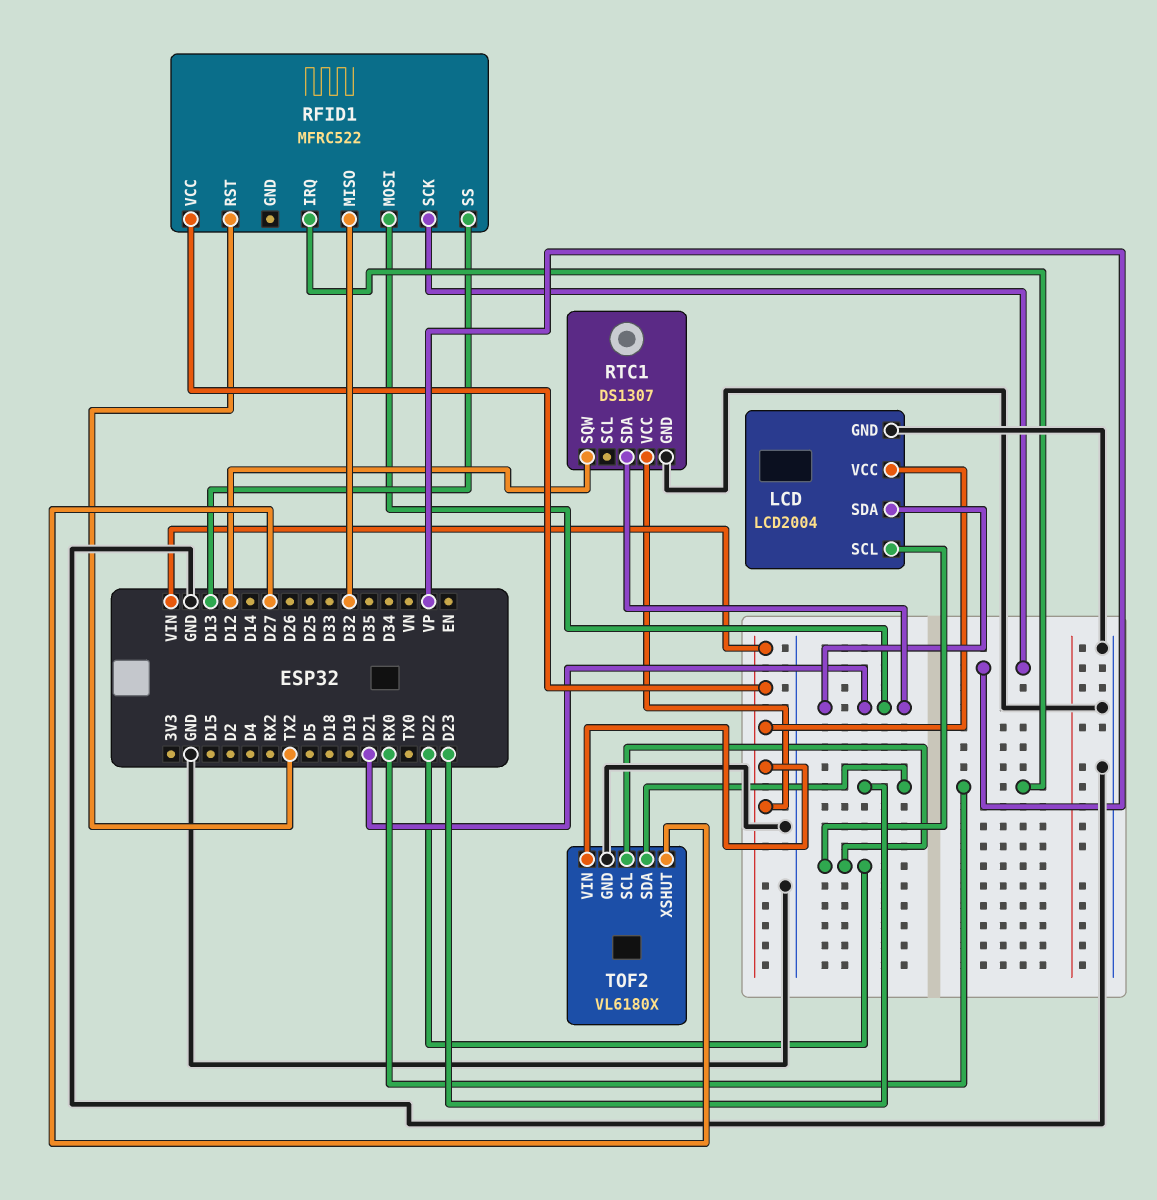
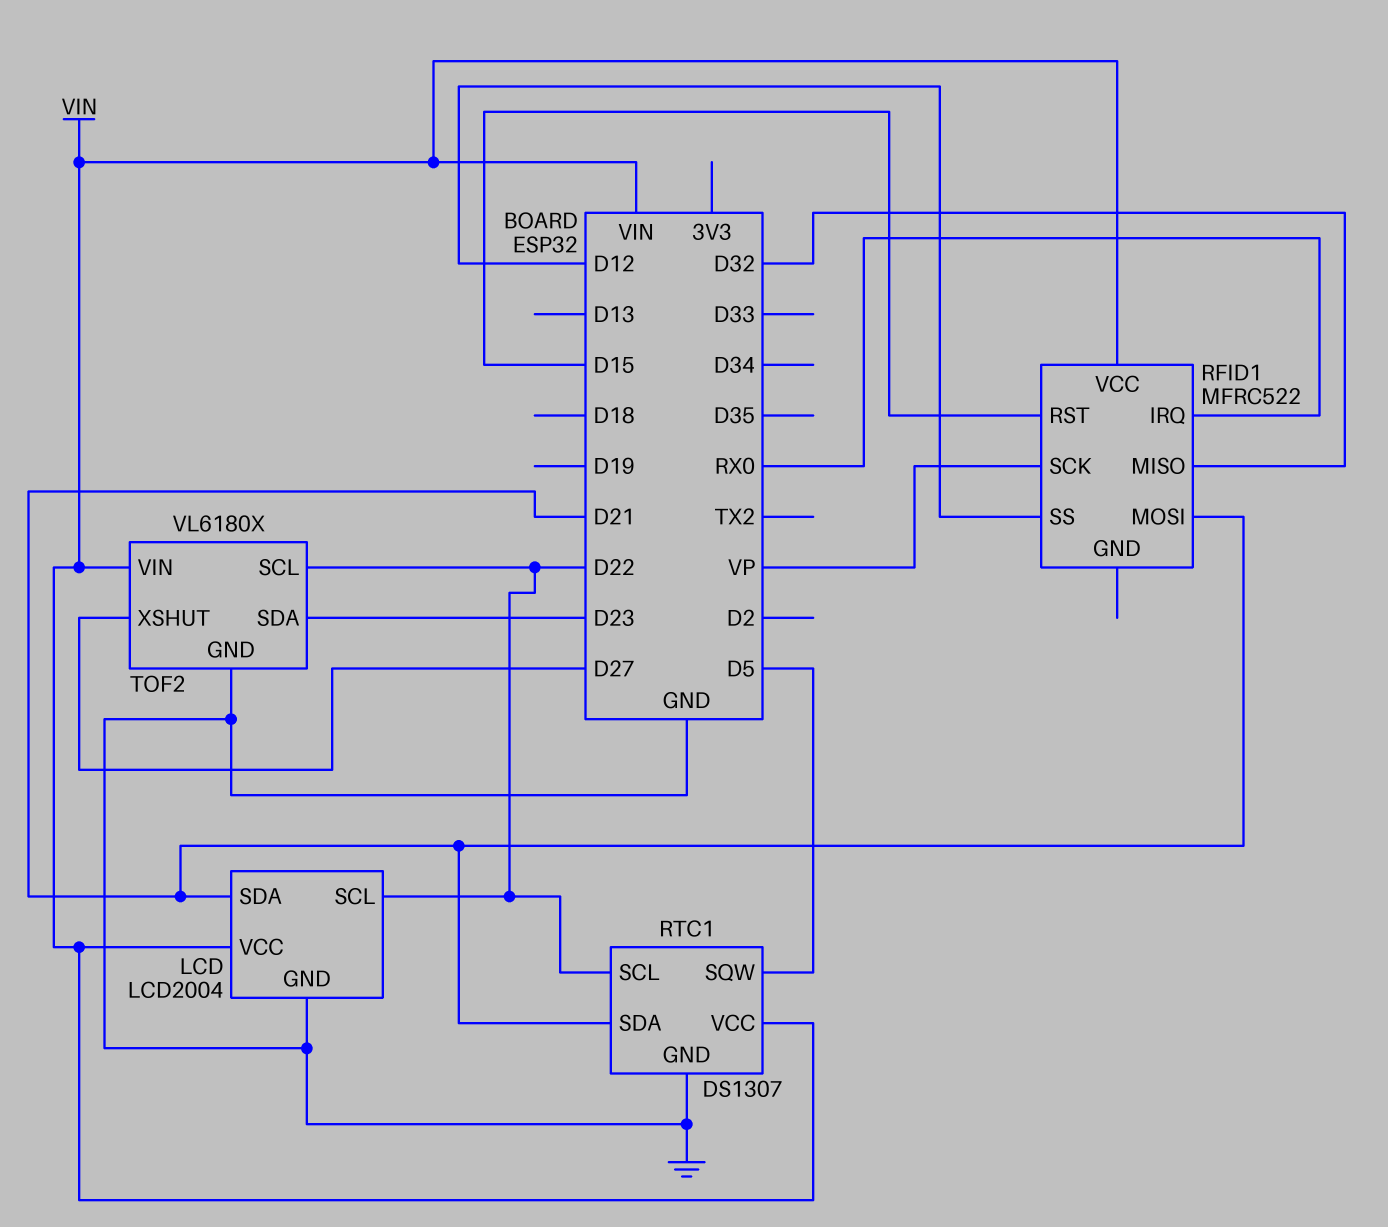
RFID1 pin RST: TX2 -> D15
RFID1 pin SS: D13 -> D12
RTC1 pin SCL: none -> D22
RTC1 pin SQW: D12 -> D5

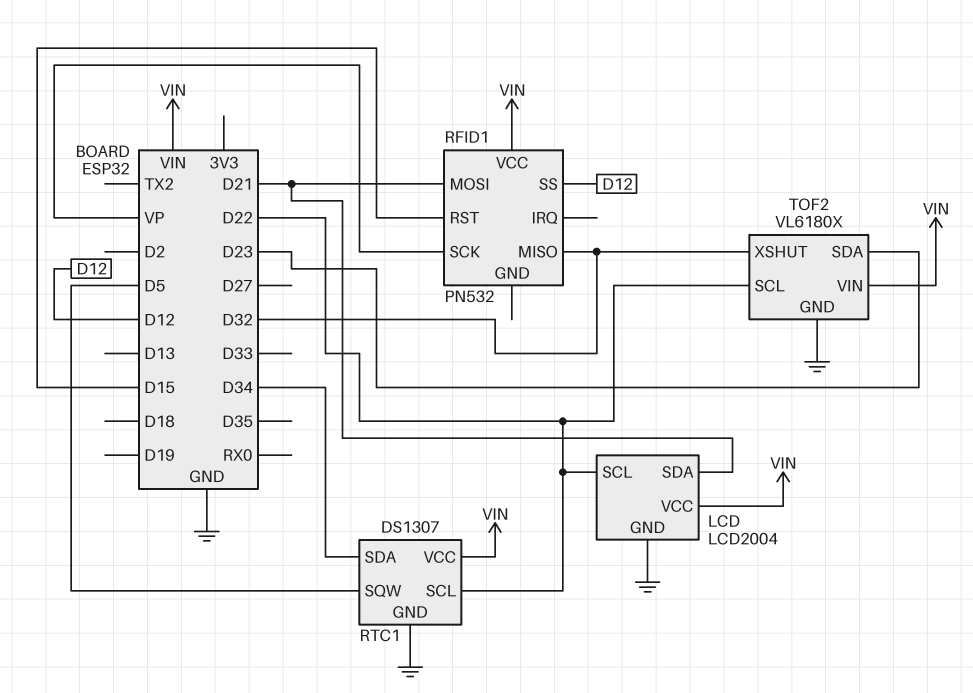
RFID1: MFRC522 -> PN532
RFID1 pin IRQ: RX0 -> none
RTC1 pin SDA: D21 -> D34
TOF2 pin XSHUT: D27 -> D32

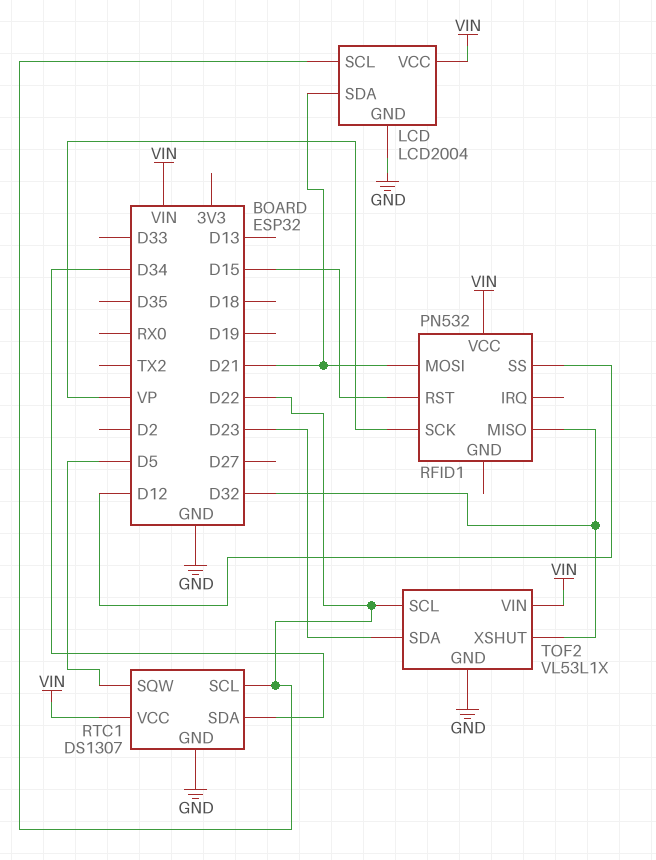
TOF2: VL6180X -> VL53L1X

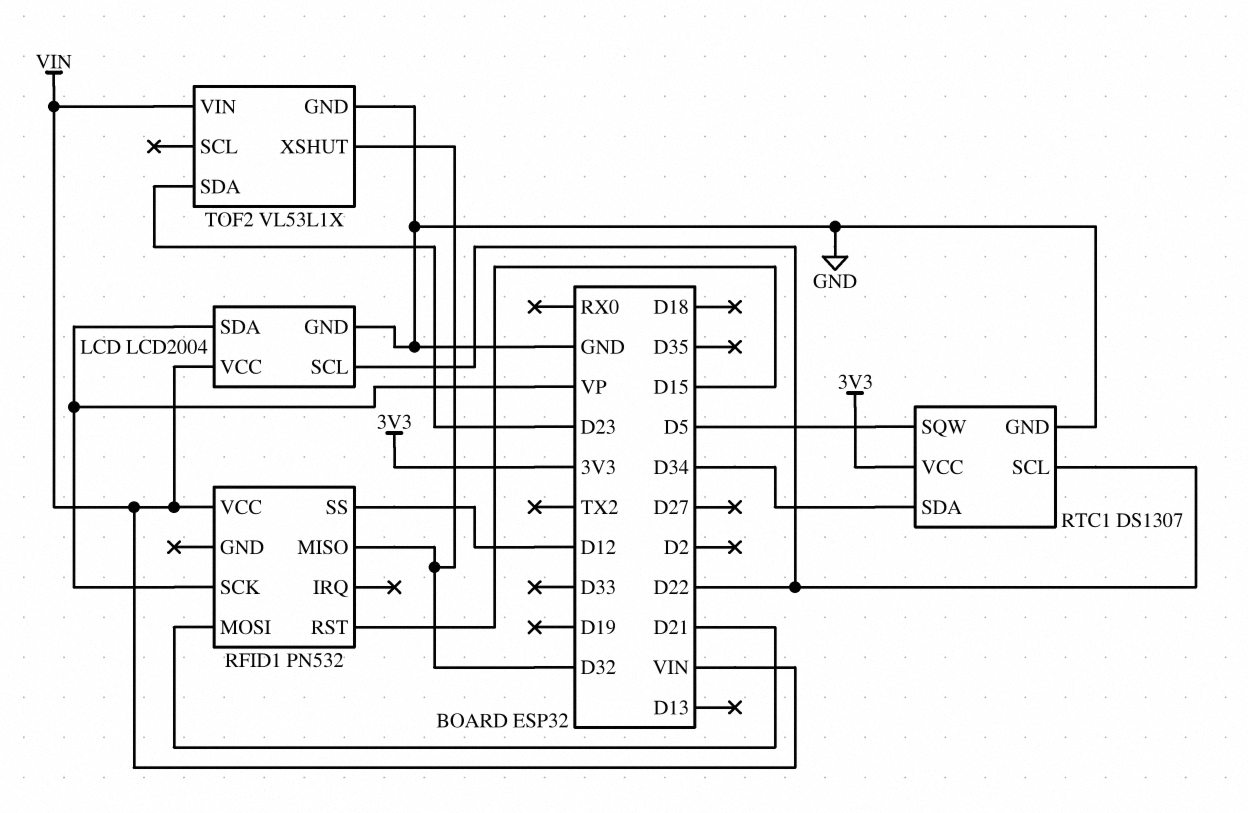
LCD pin SDA: D21 -> VP
RTC1 pin VCC: VIN -> 3V3
TOF2 pin SCL: D22 -> none

